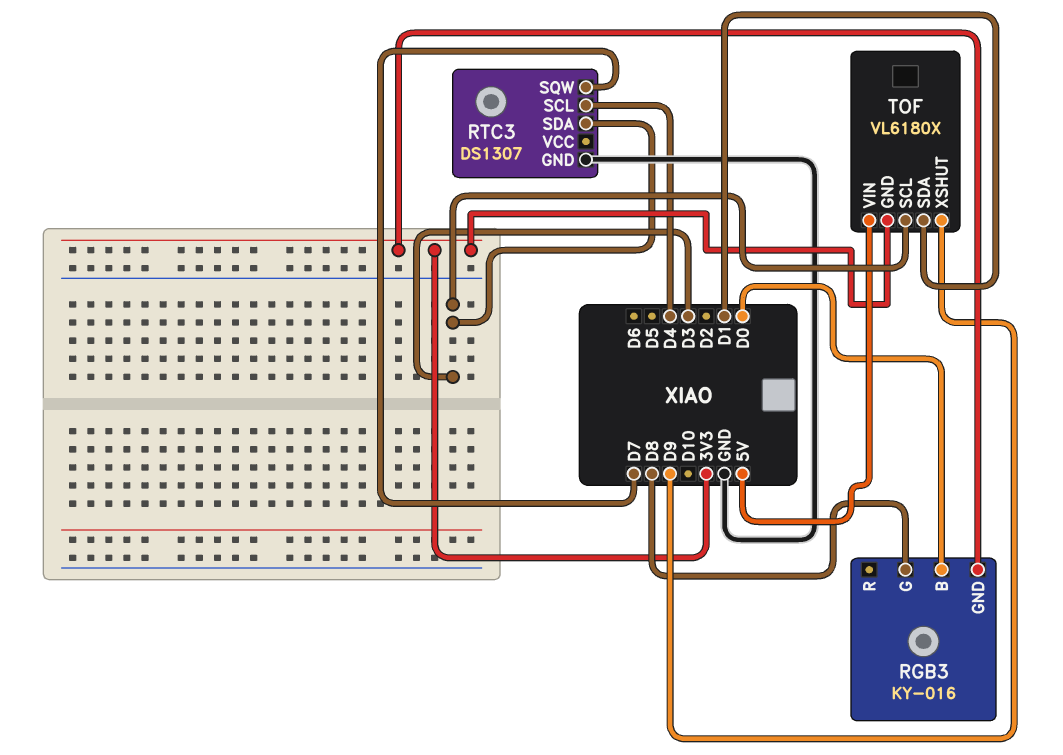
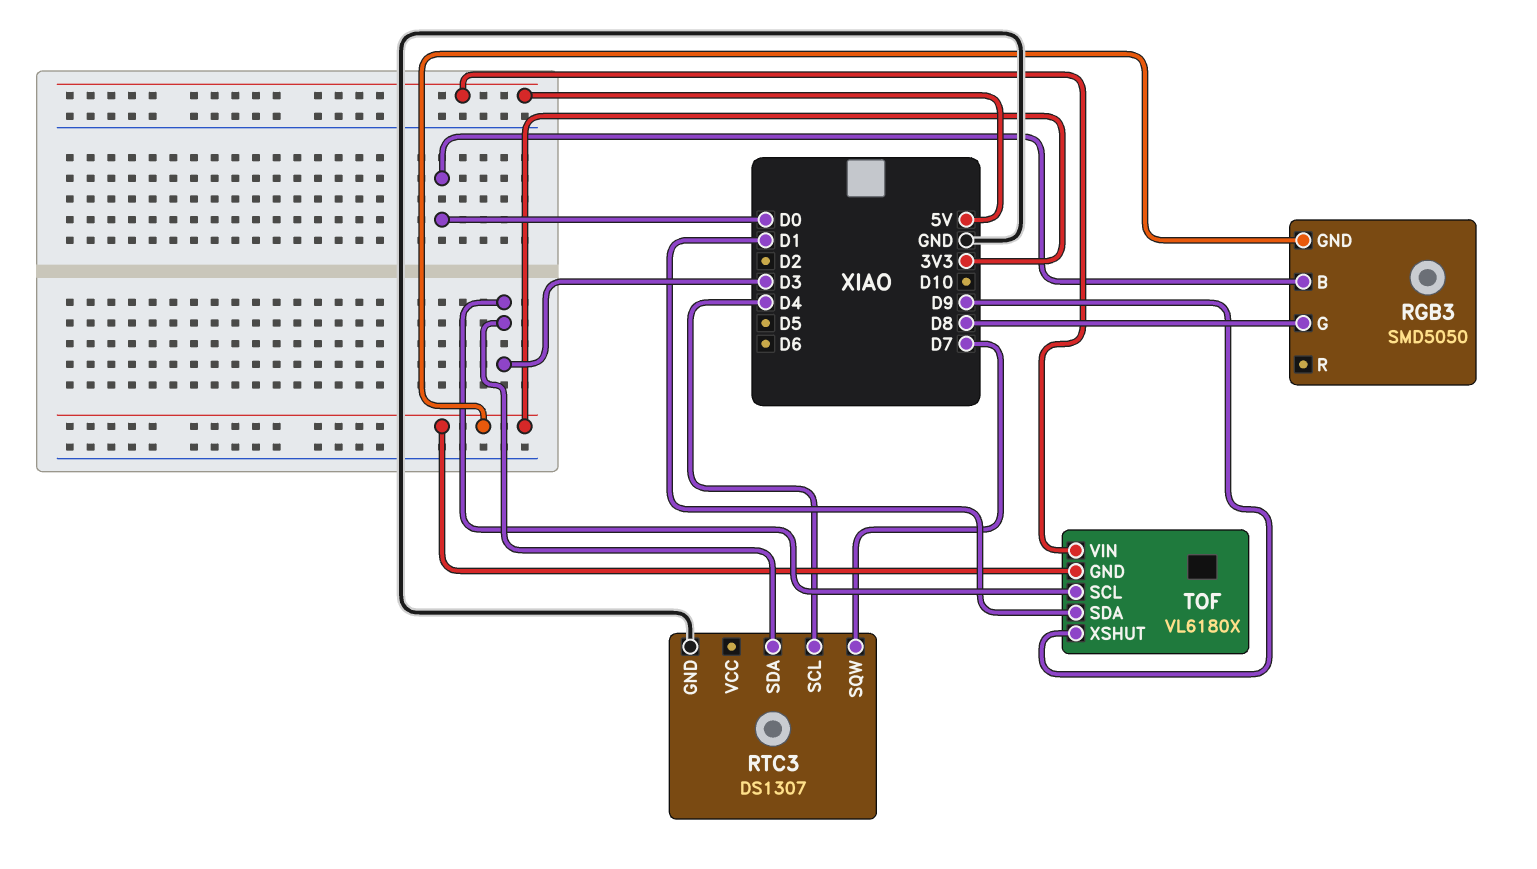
RGB3: KY-016 -> SMD5050

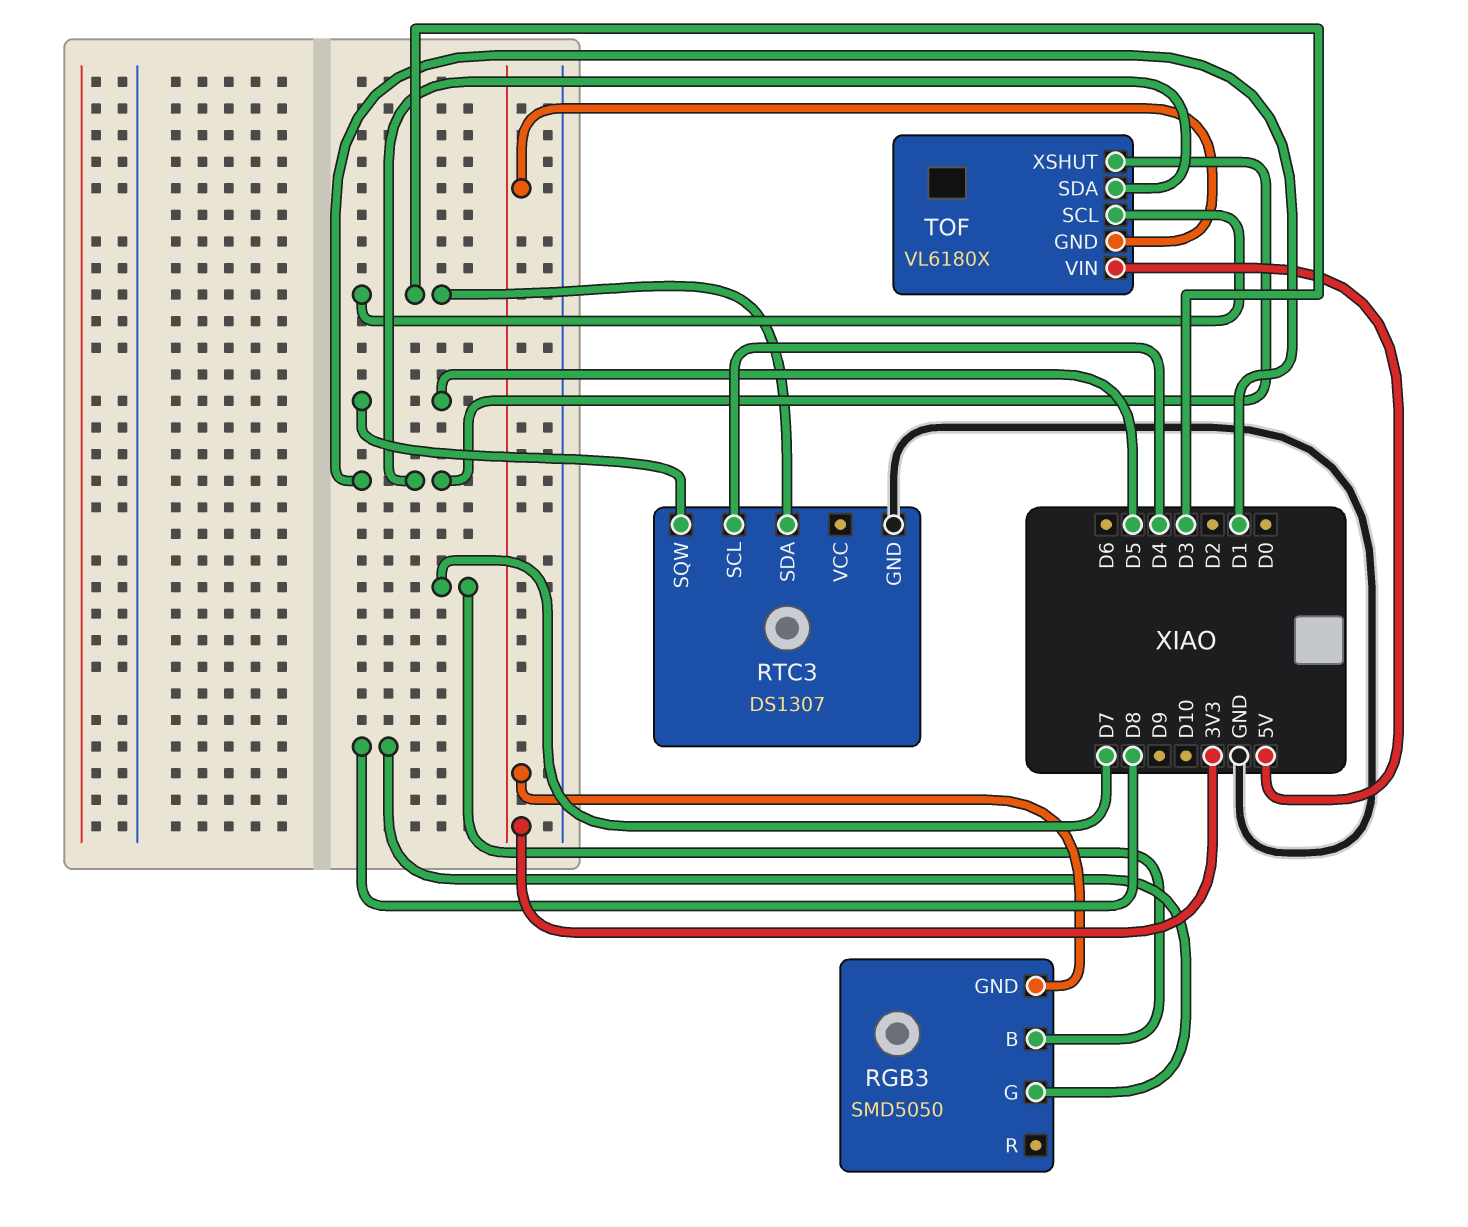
RGB3 pin B: D0 -> D7
RTC3 pin SQW: D7 -> D5
TOF pin XSHUT: D9 -> D1

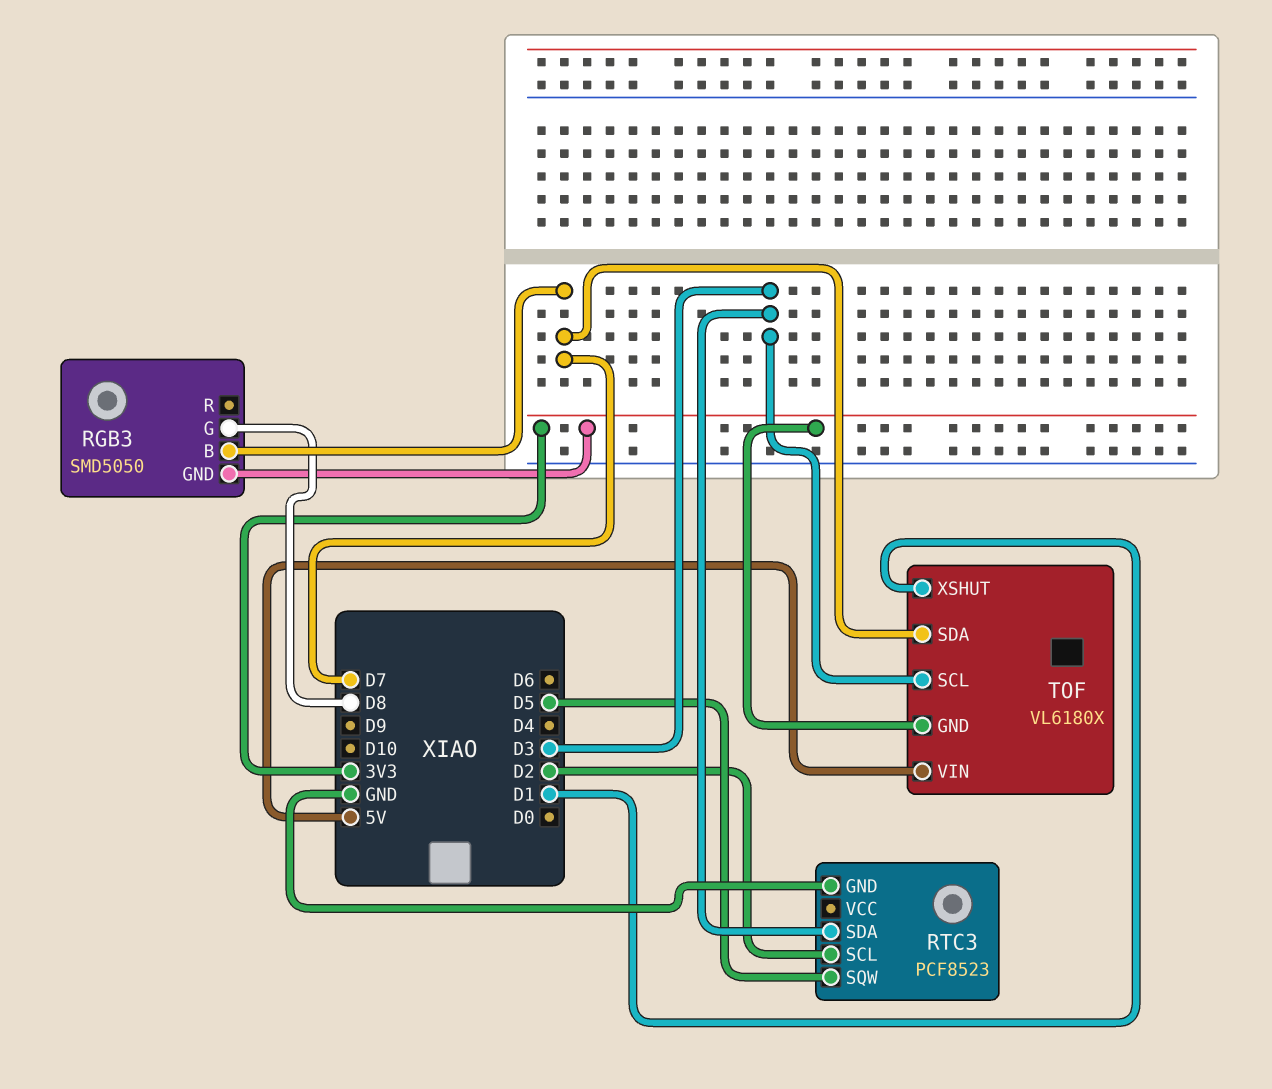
RTC3: DS1307 -> PCF8523
RTC3 pin SCL: D4 -> D2
TOF pin SDA: D1 -> D7

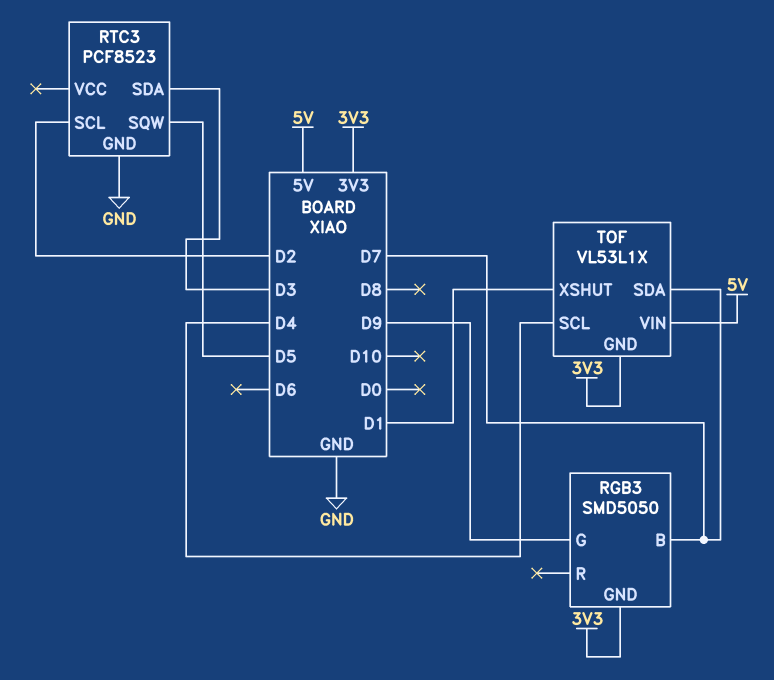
RGB3 pin G: D8 -> D9
TOF: VL6180X -> VL53L1X
TOF pin SCL: D3 -> D4

